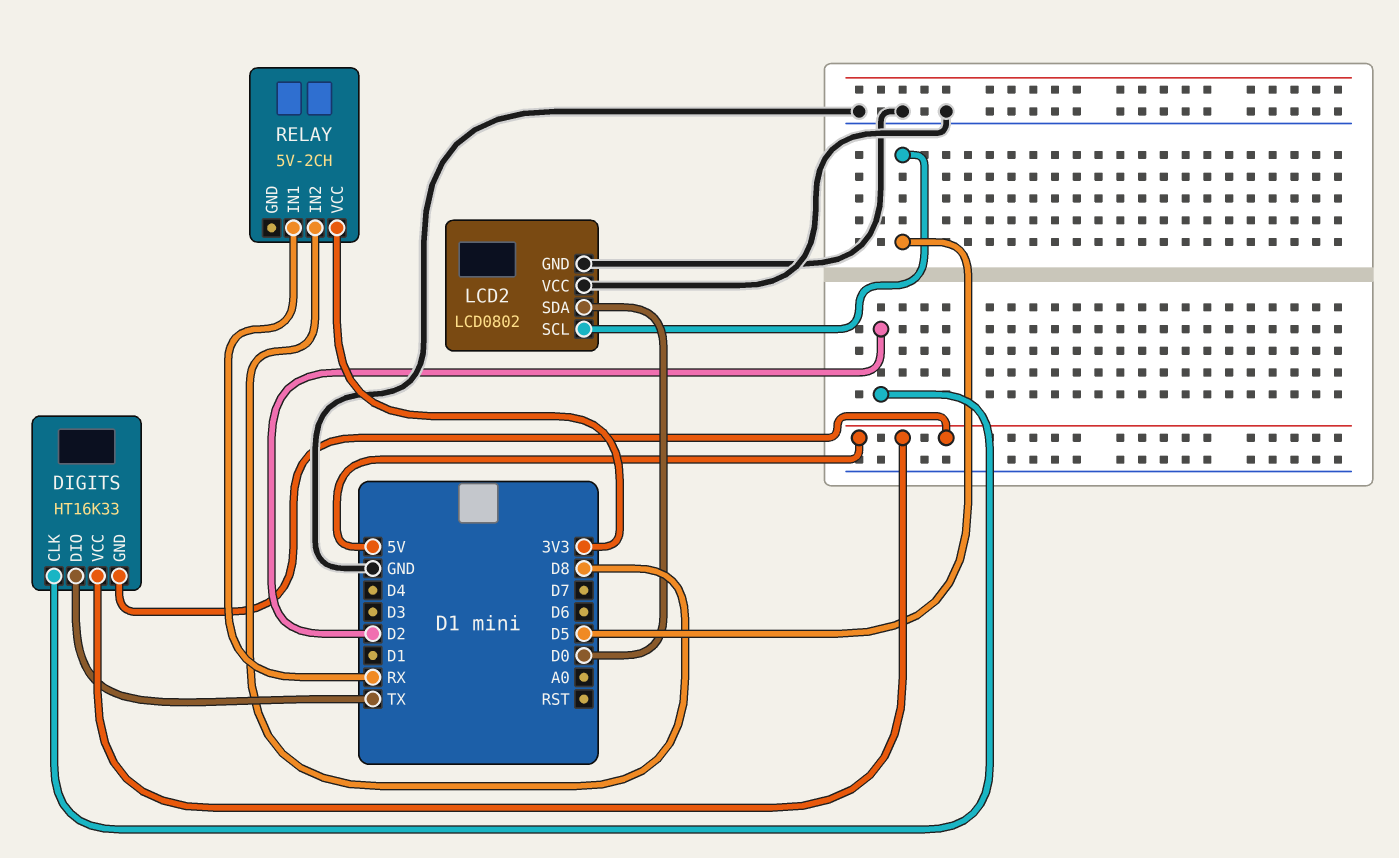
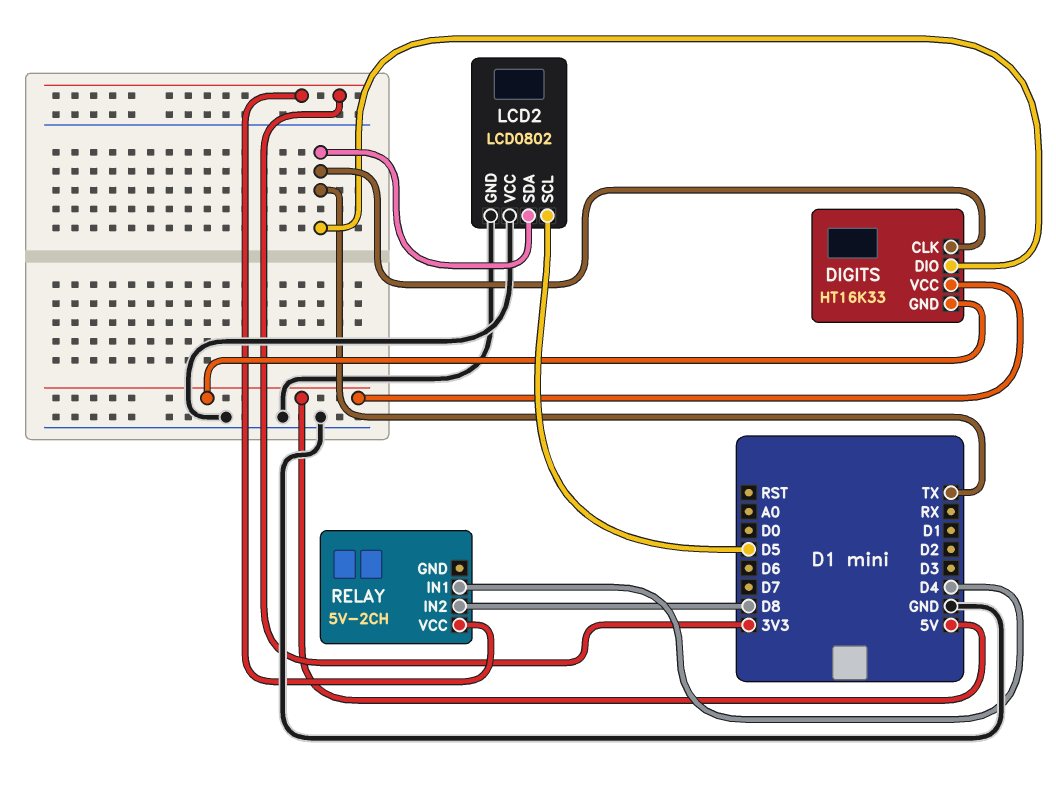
DIGITS pin CLK: D2 -> TX
LCD2 pin SDA: D0 -> TX
RELAY pin IN1: RX -> D4

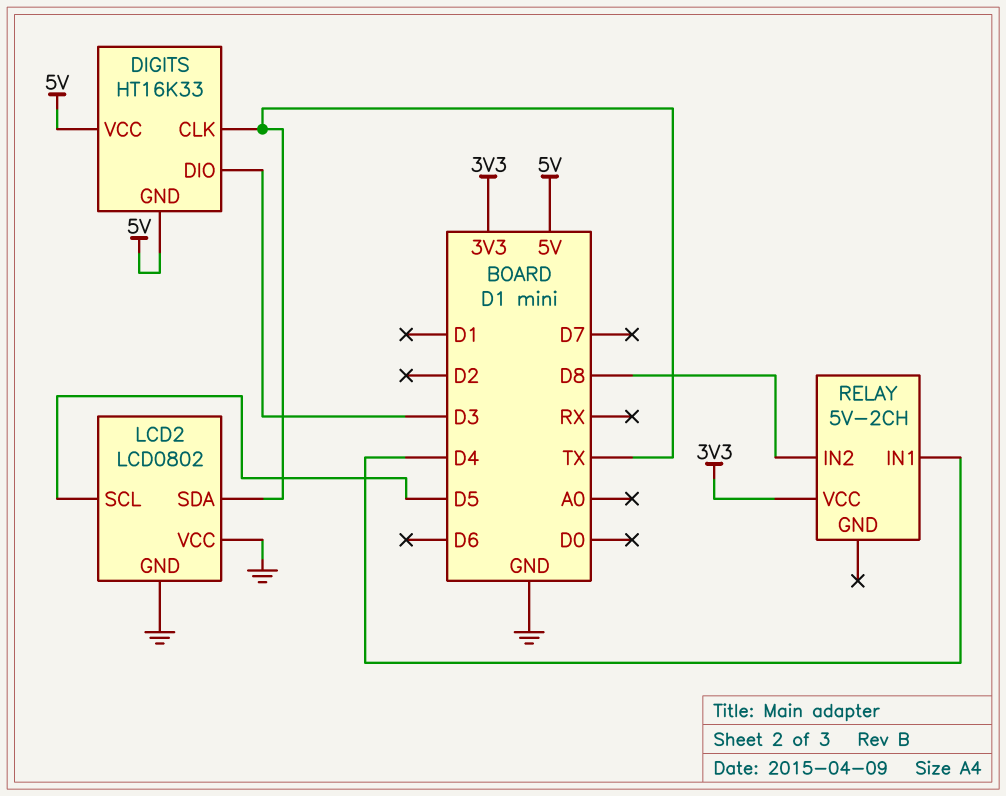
DIGITS pin DIO: TX -> D3

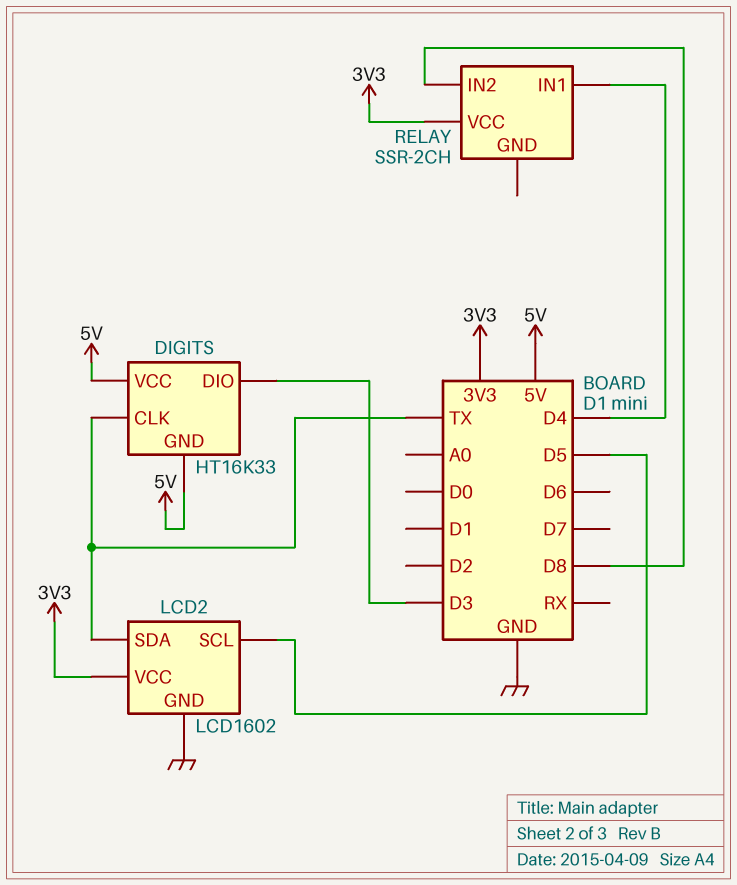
LCD2: LCD0802 -> LCD1602
LCD2 pin VCC: GND -> 3V3
RELAY: 5V-2CH -> SSR-2CH

